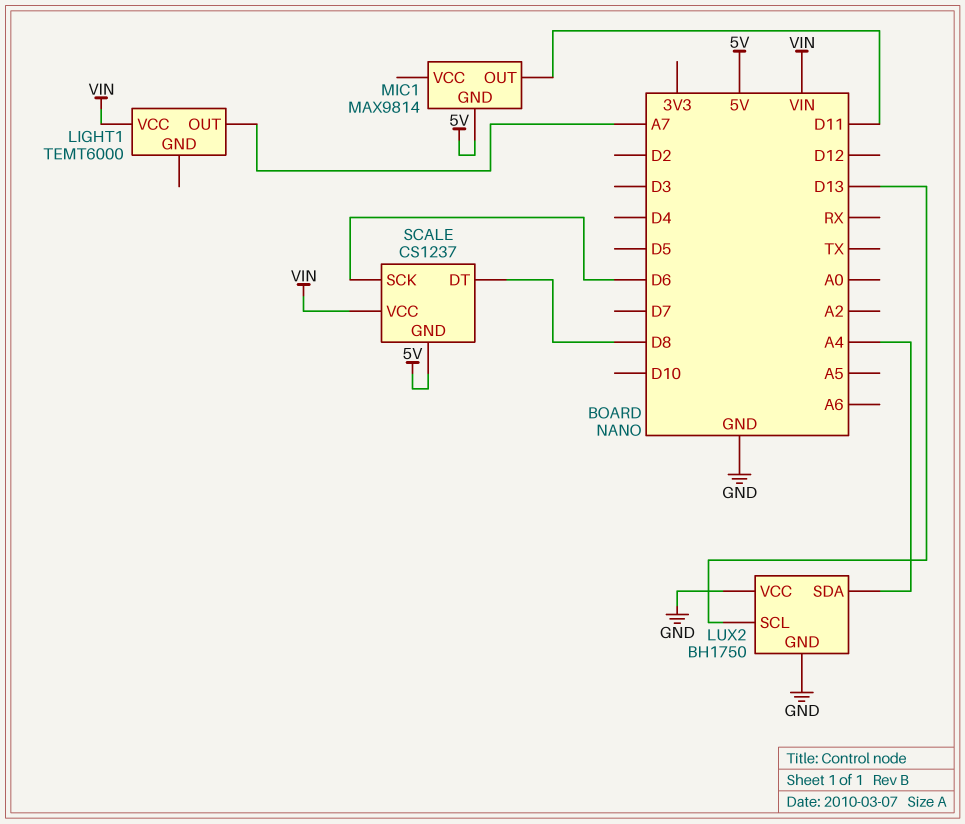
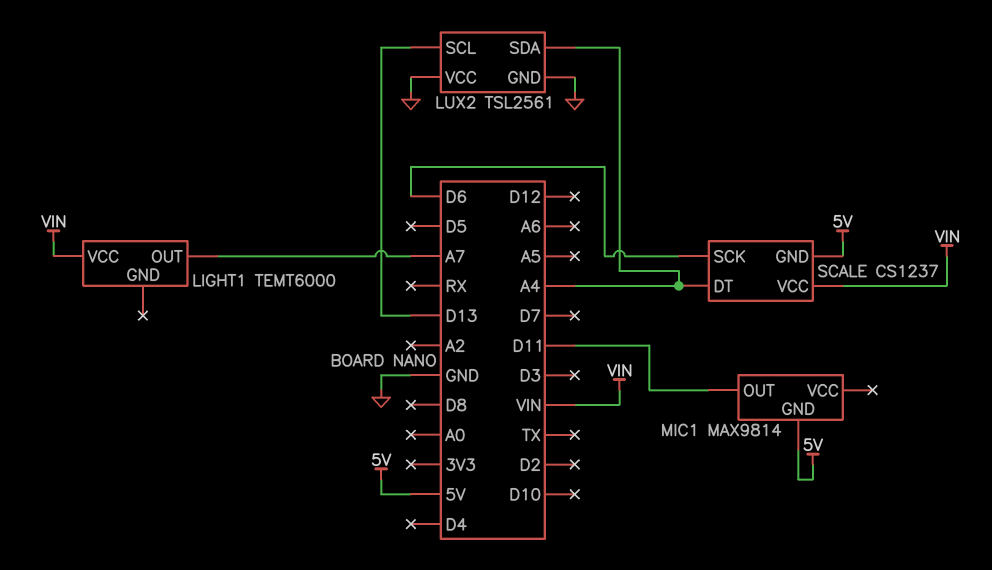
LUX2: BH1750 -> TSL2561
SCALE pin DT: D8 -> A4

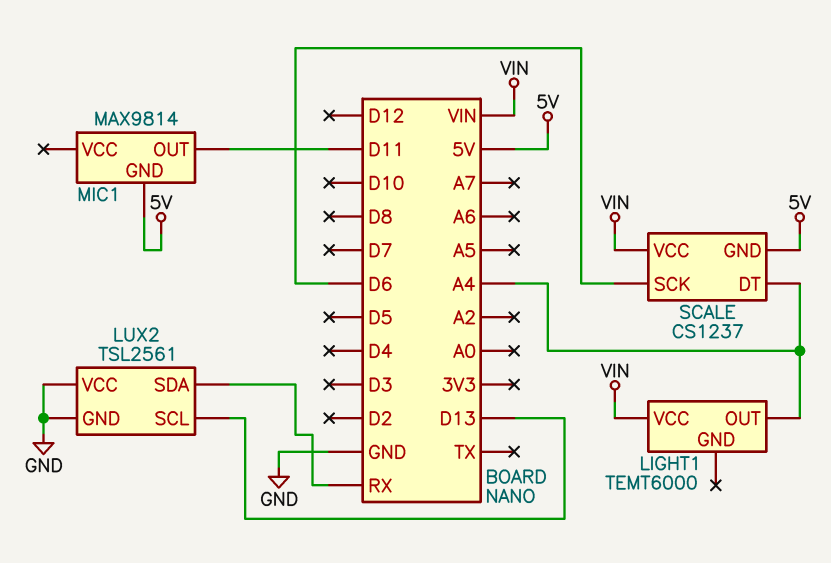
LIGHT1 pin OUT: A7 -> A4
LUX2 pin SDA: A4 -> RX

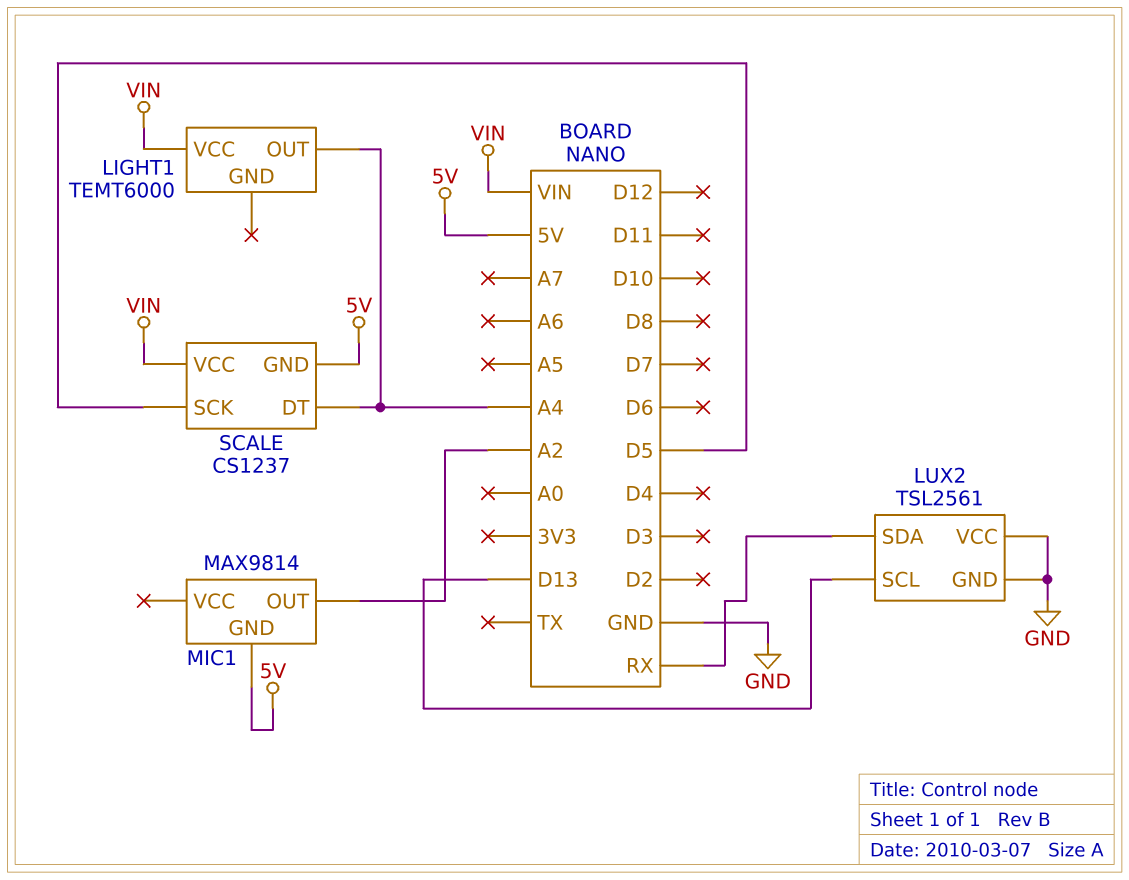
MIC1 pin OUT: D11 -> A2
SCALE pin SCK: D6 -> D5

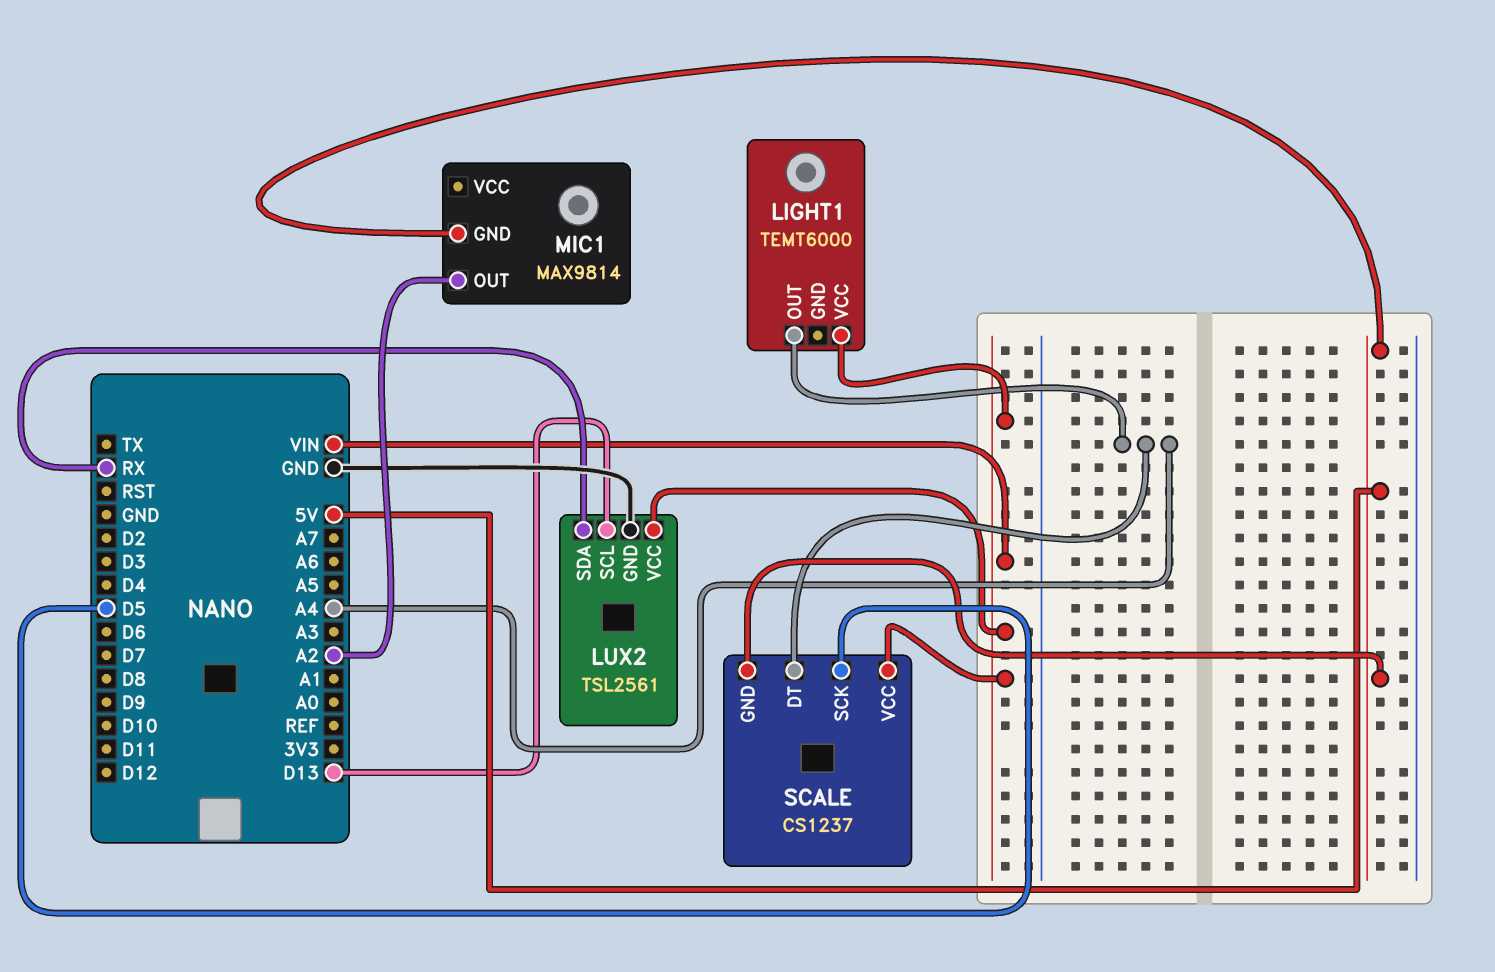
LUX2 pin VCC: GND -> VIN

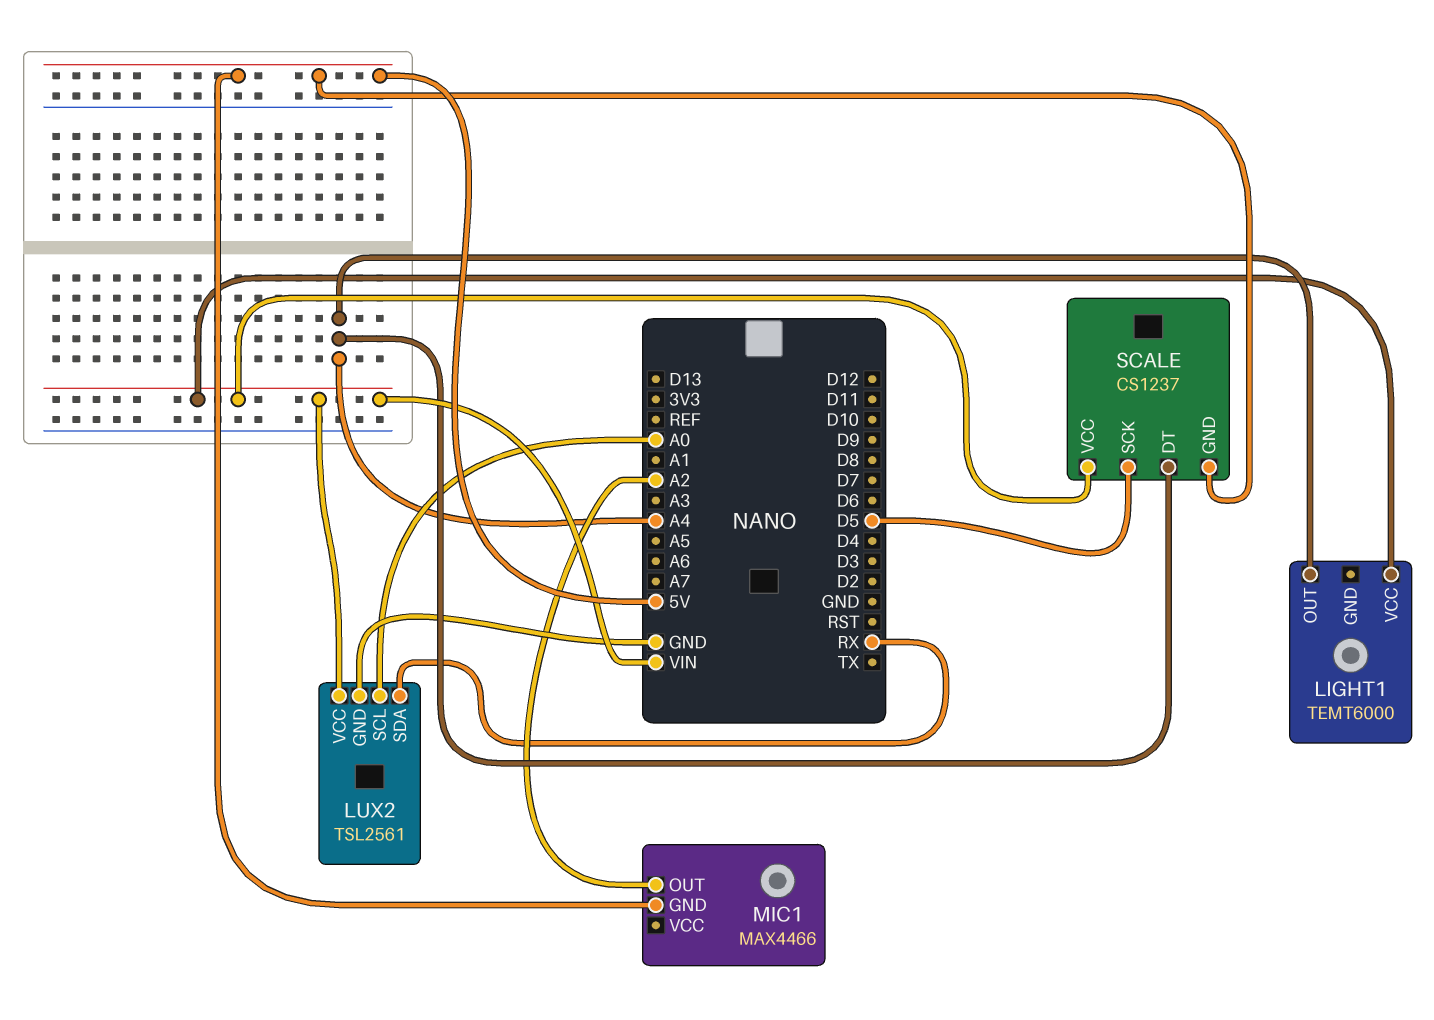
LUX2 pin SCL: D13 -> A0
MIC1: MAX9814 -> MAX4466

